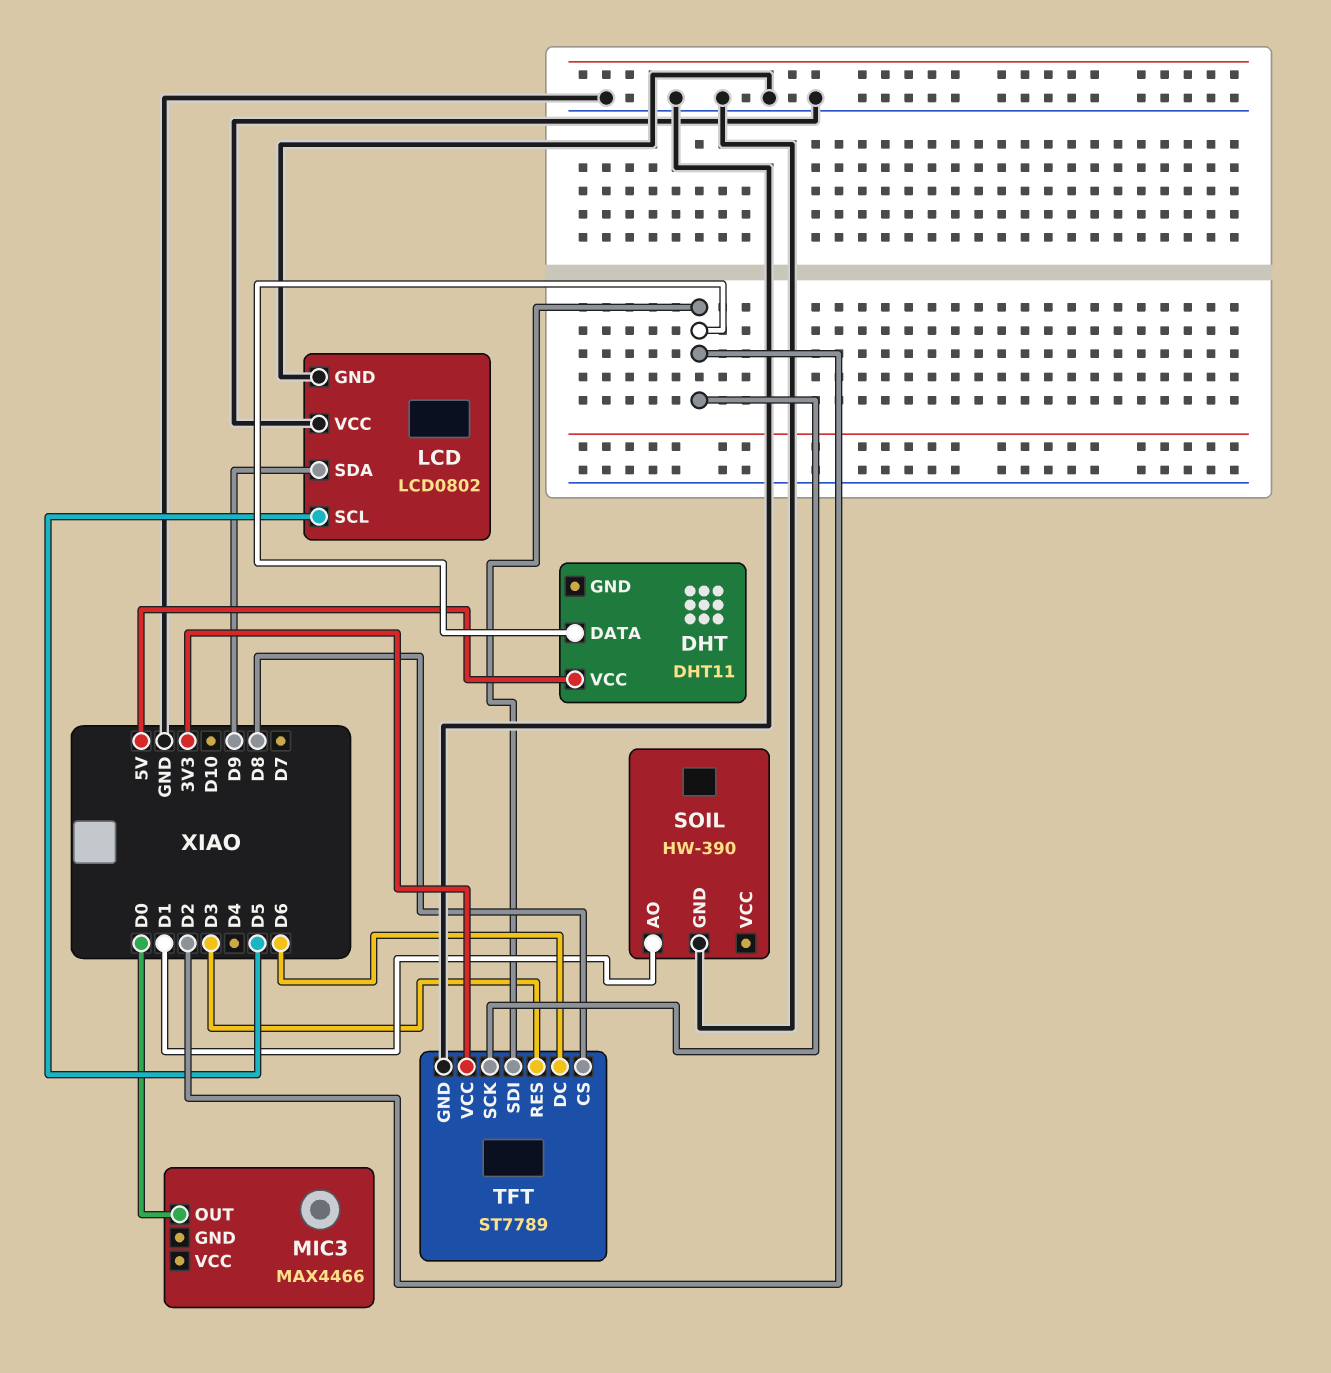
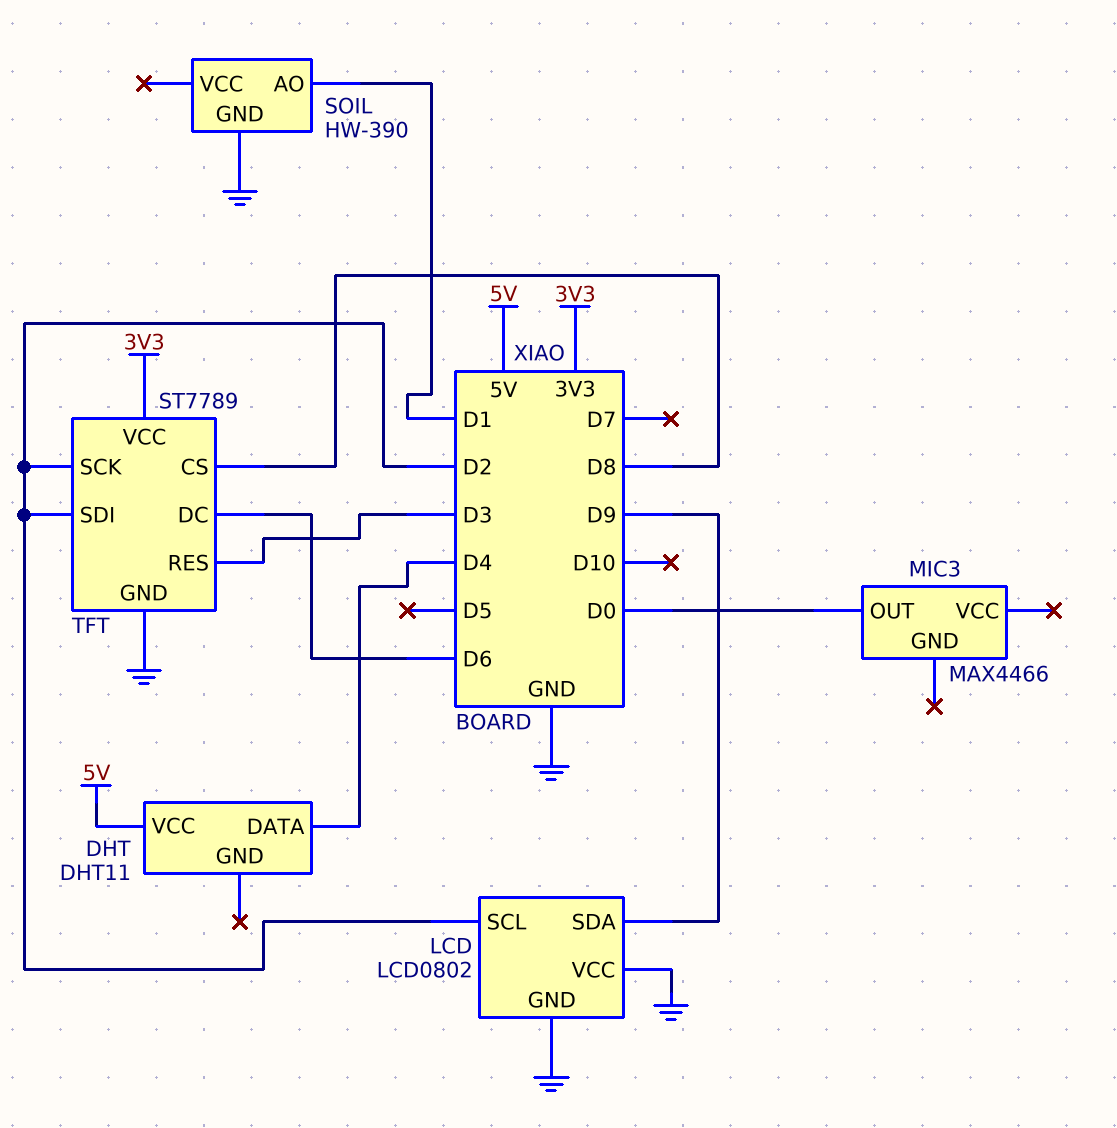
DHT pin DATA: D2 -> D4
LCD pin SCL: D5 -> D2

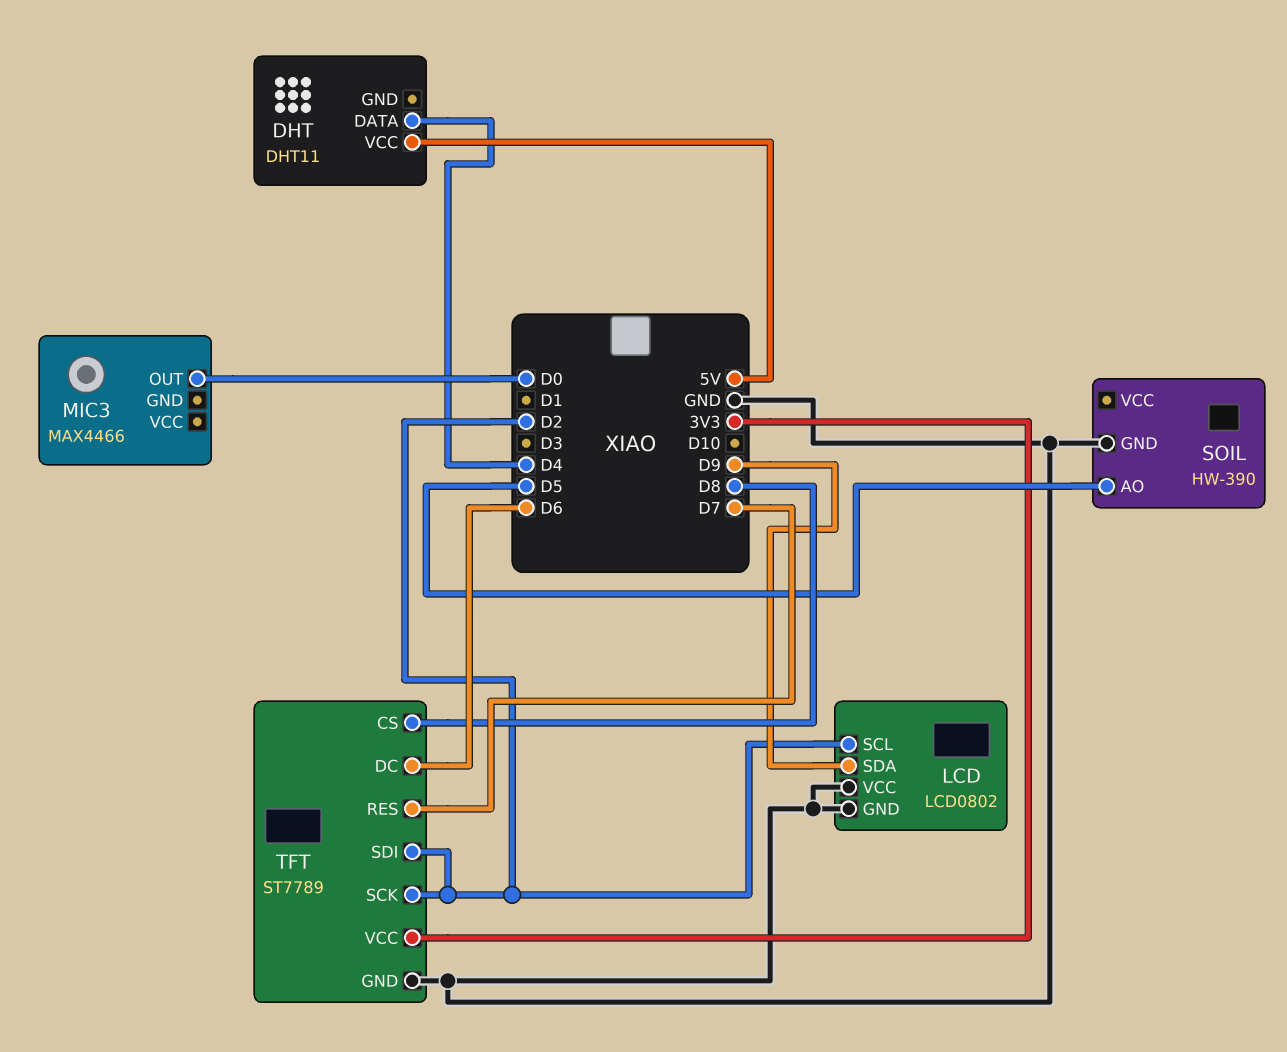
SOIL pin AO: D1 -> D5
TFT pin RES: D3 -> D7

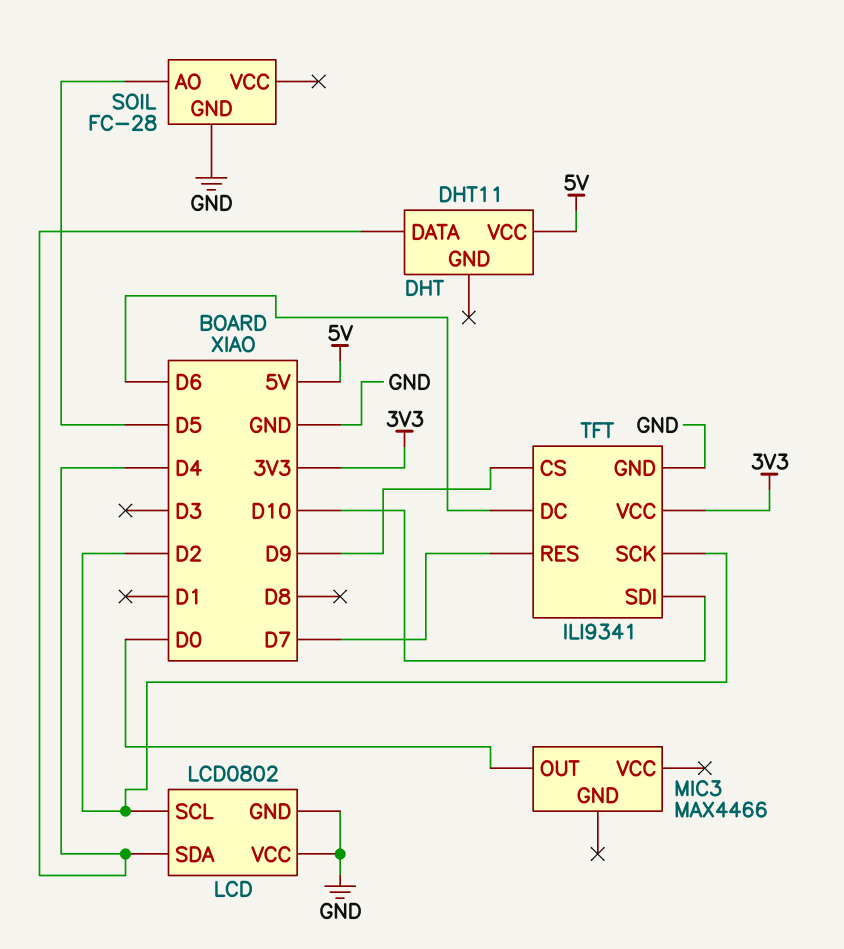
LCD pin SDA: D9 -> D4
SOIL: HW-390 -> FC-28
TFT: ST7789 -> ILI9341
TFT pin CS: D8 -> D9
TFT pin SDI: D2 -> D10

